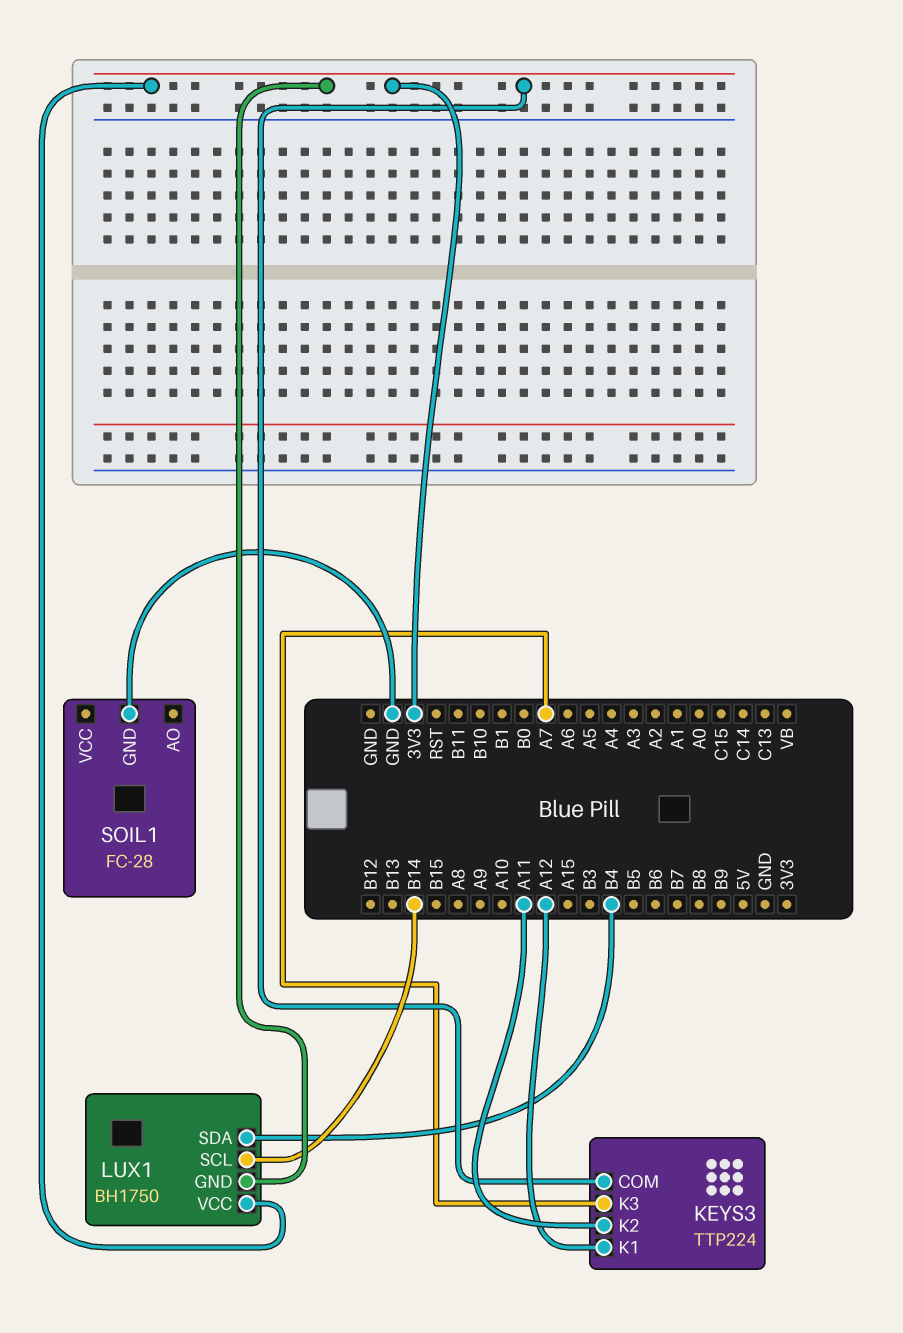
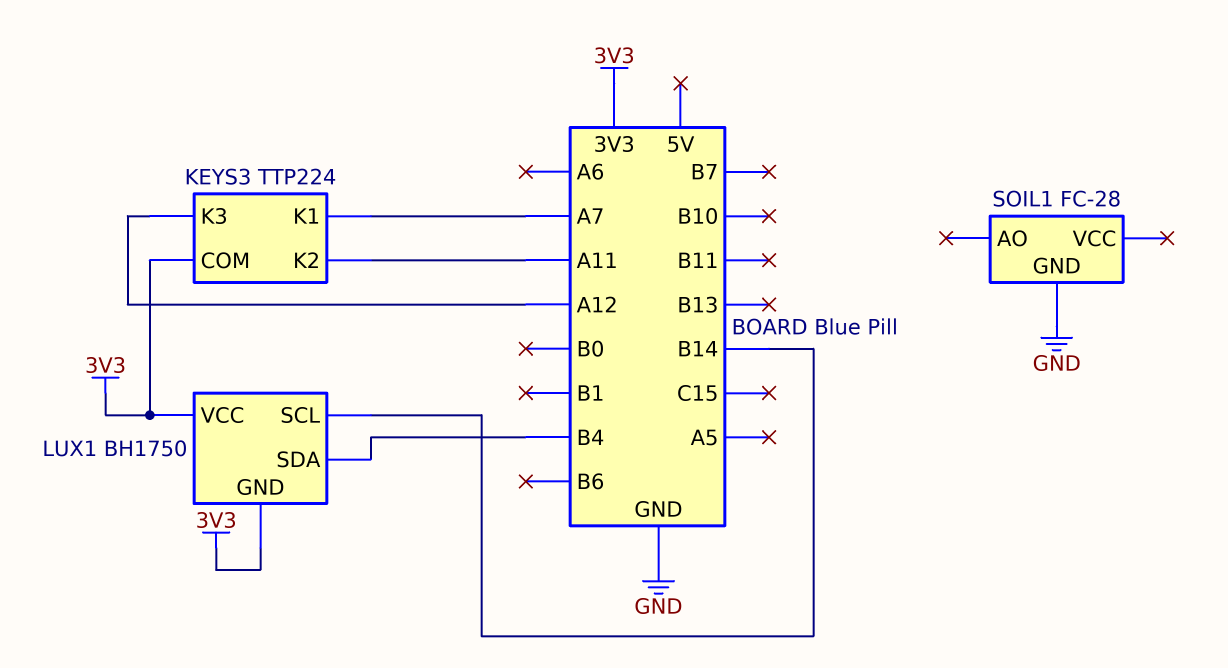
KEYS3 pin K1: A12 -> A7
KEYS3 pin K3: A7 -> A12

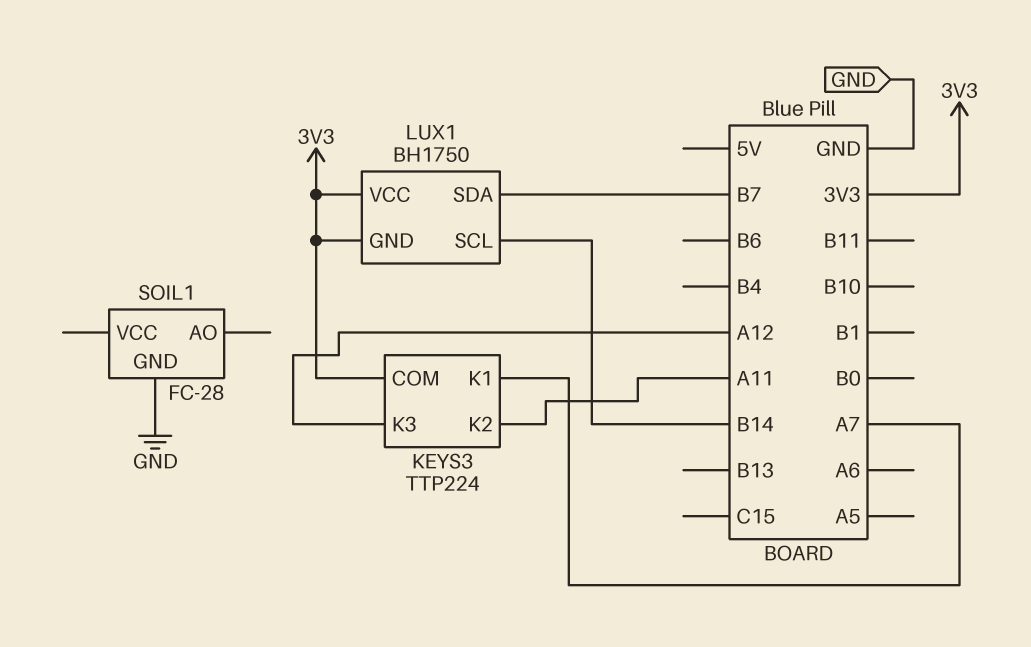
LUX1 pin SDA: B4 -> B7

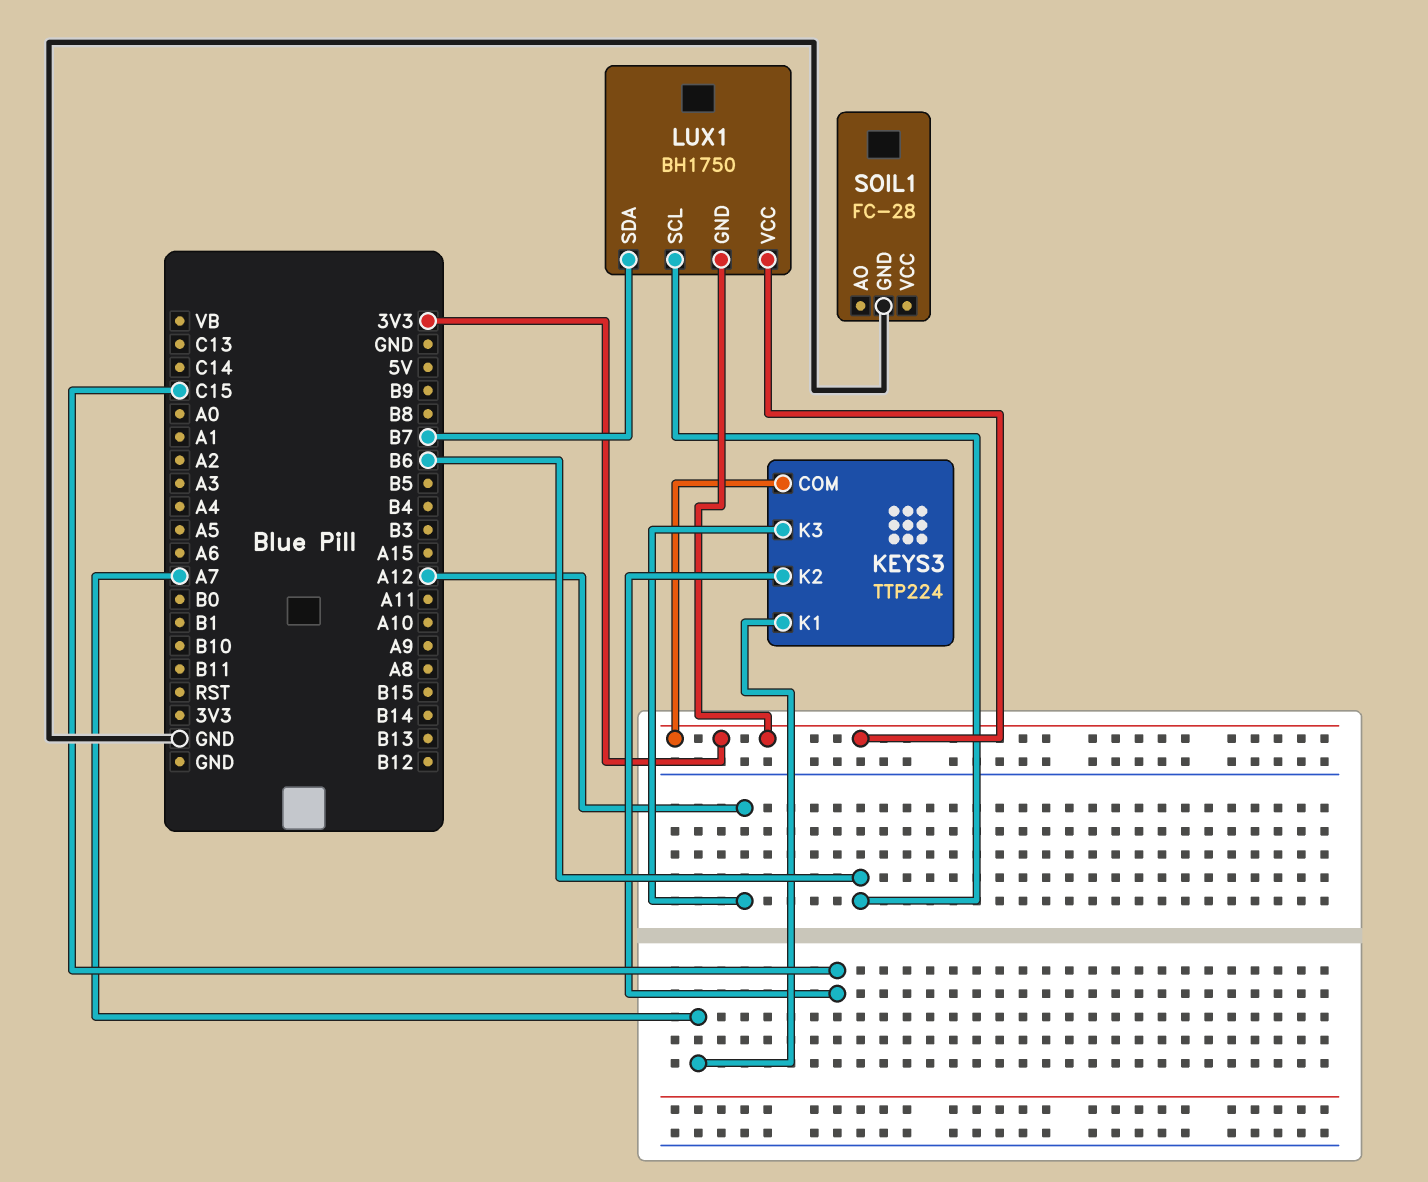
KEYS3 pin K2: A11 -> C15
LUX1 pin SCL: B14 -> B6

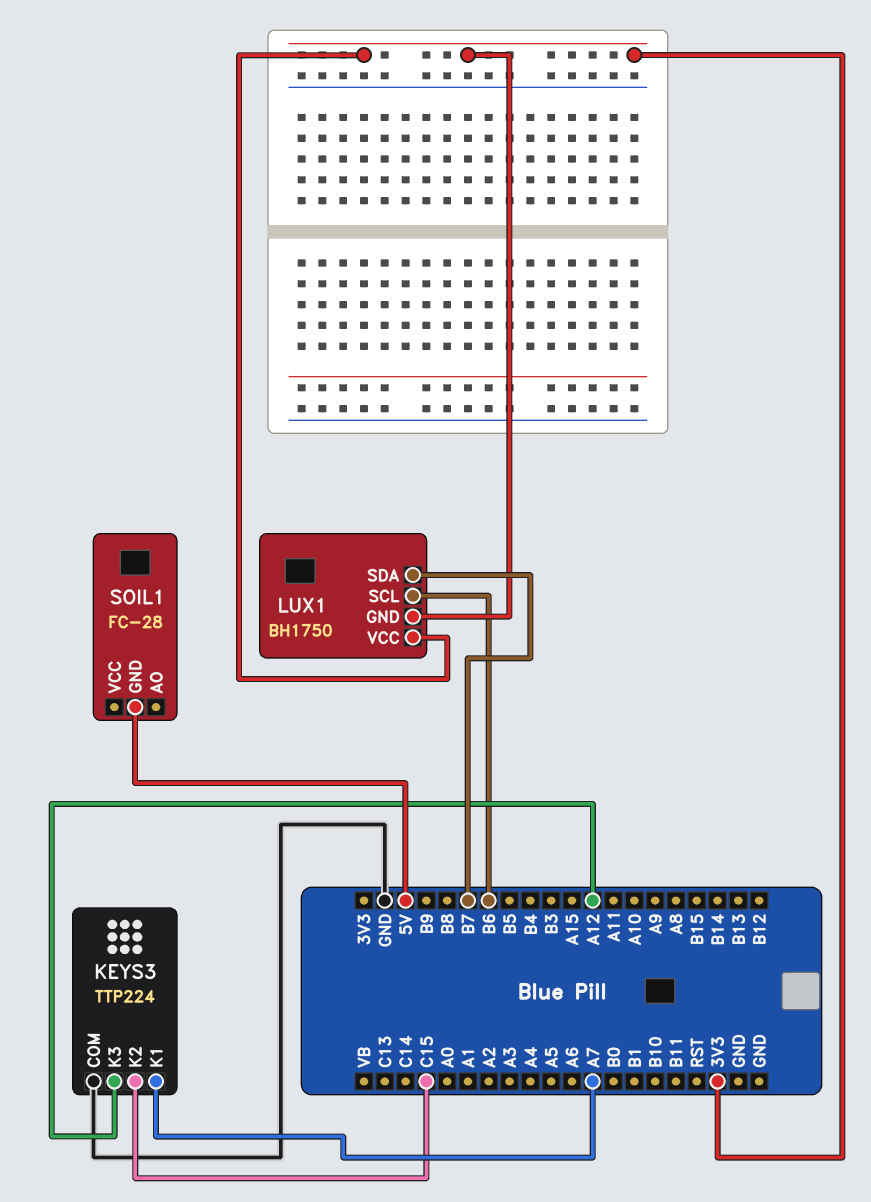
KEYS3 pin COM: 3V3 -> GND
SOIL1 pin GND: GND -> 5V

